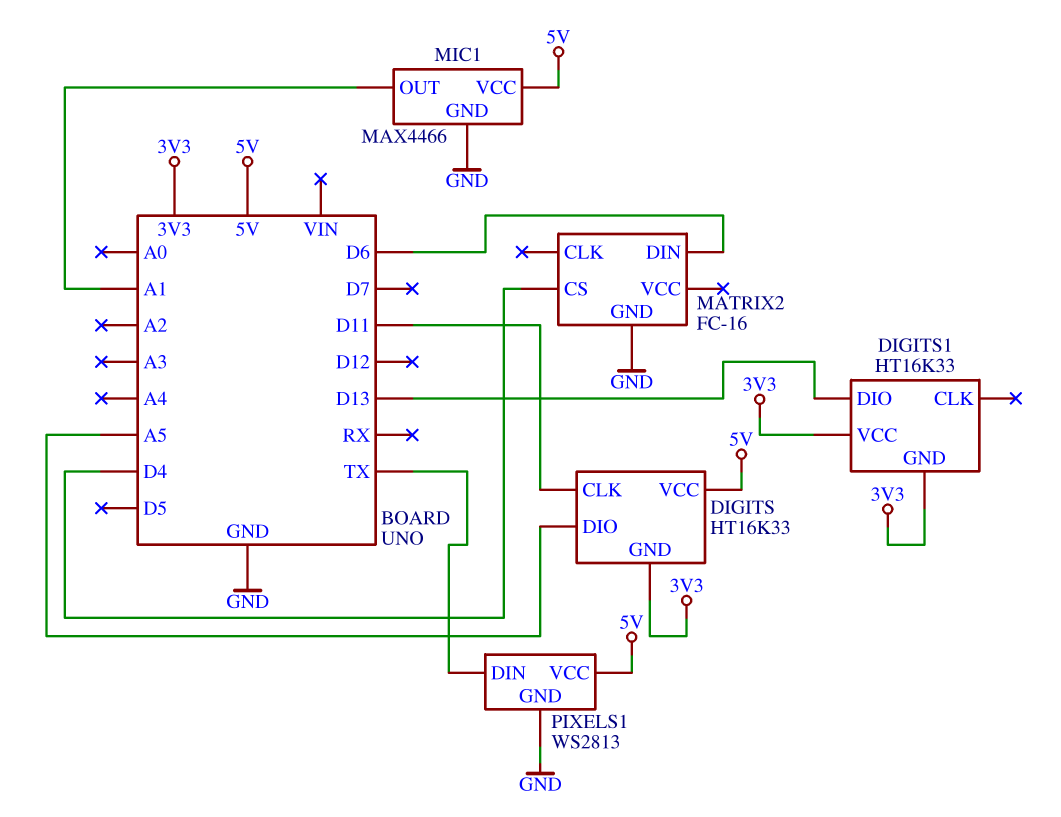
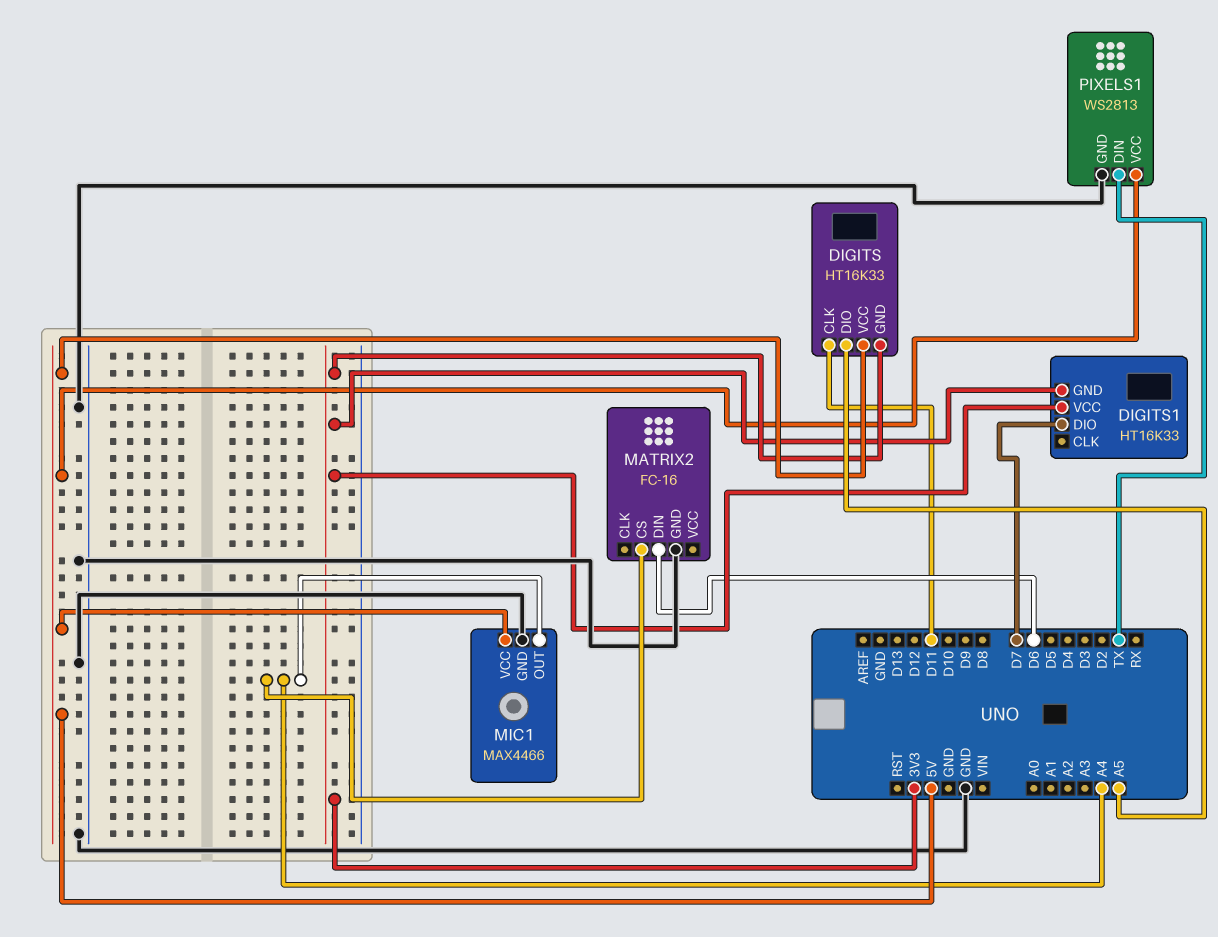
DIGITS1 pin DIO: D13 -> D7
MATRIX2 pin CS: D4 -> A4
MIC1 pin OUT: A1 -> A4

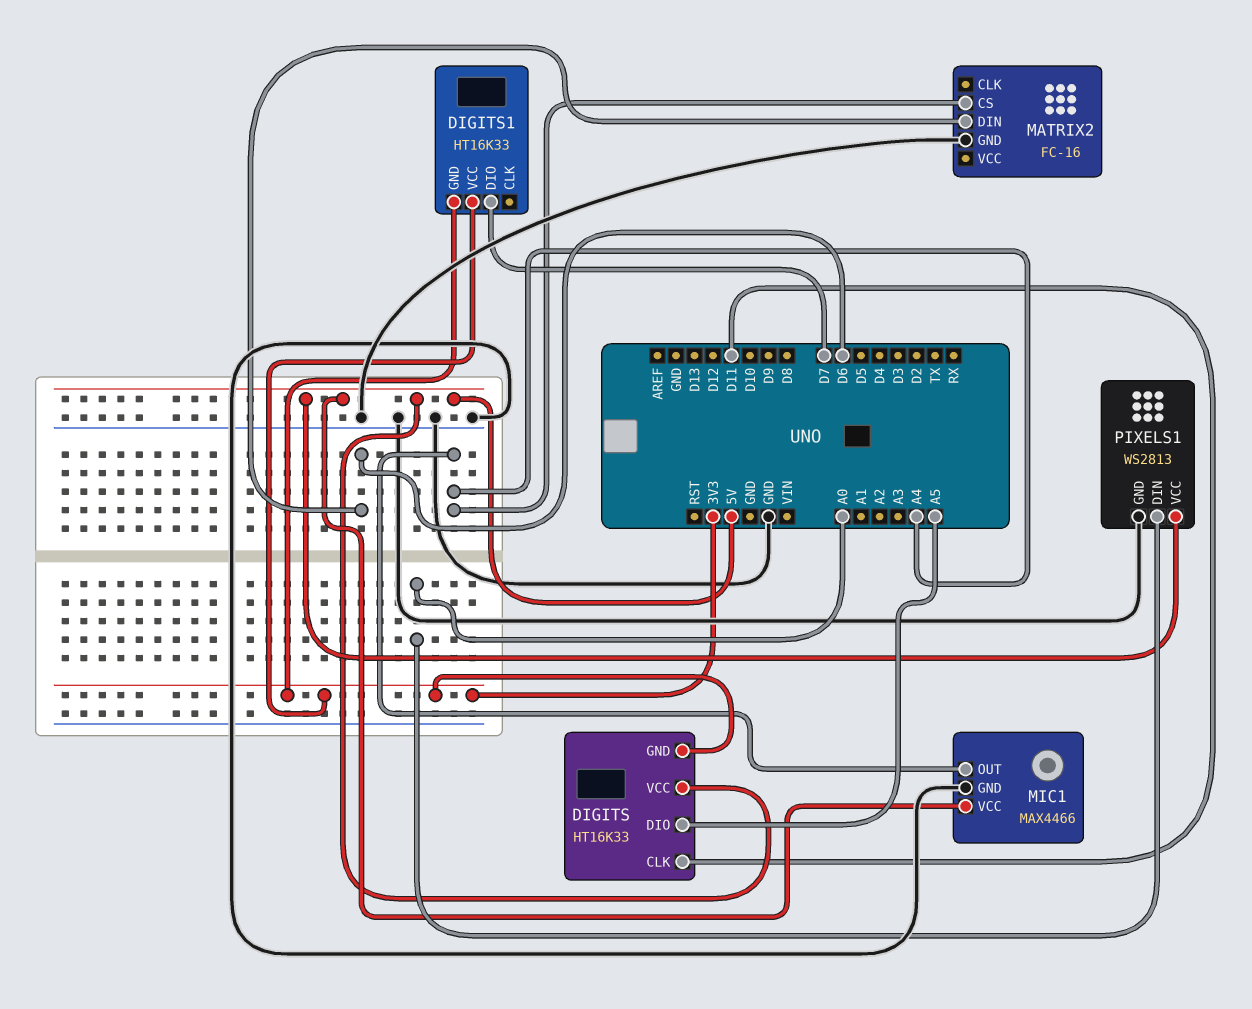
PIXELS1 pin DIN: TX -> A0

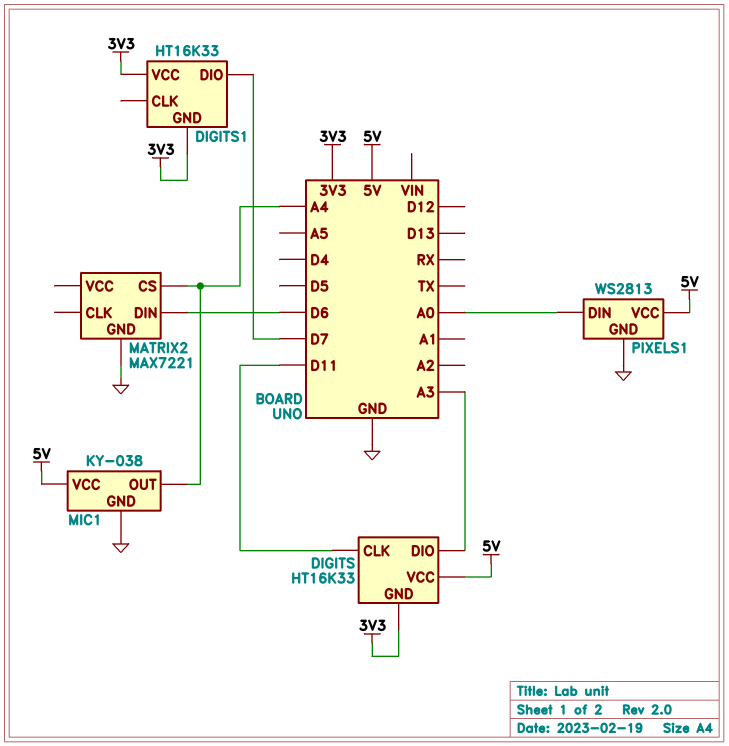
DIGITS pin DIO: A5 -> A3
MATRIX2: FC-16 -> MAX7221
MIC1: MAX4466 -> KY-038

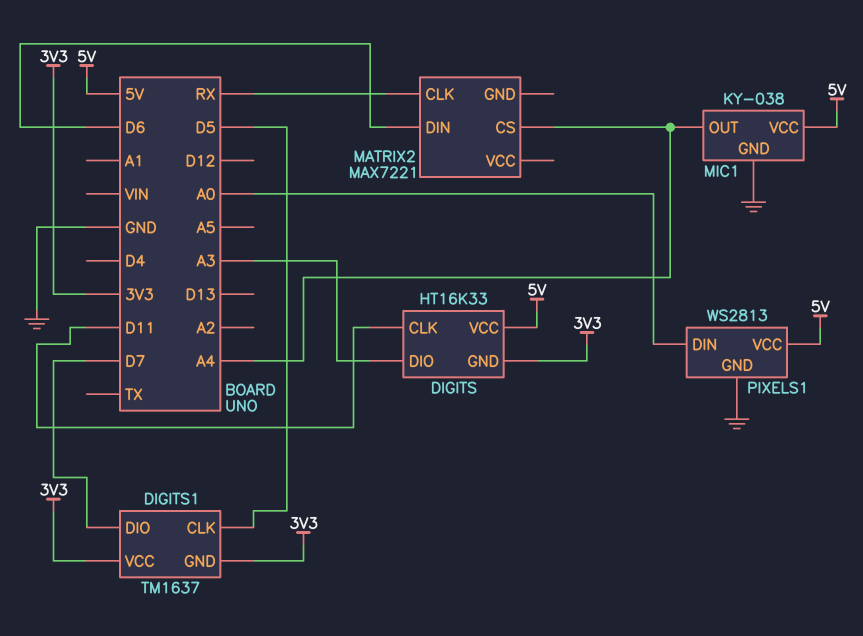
DIGITS1: HT16K33 -> TM1637
DIGITS1 pin CLK: none -> D5
MATRIX2 pin CLK: none -> RX
MATRIX2 pin GND: GND -> none

